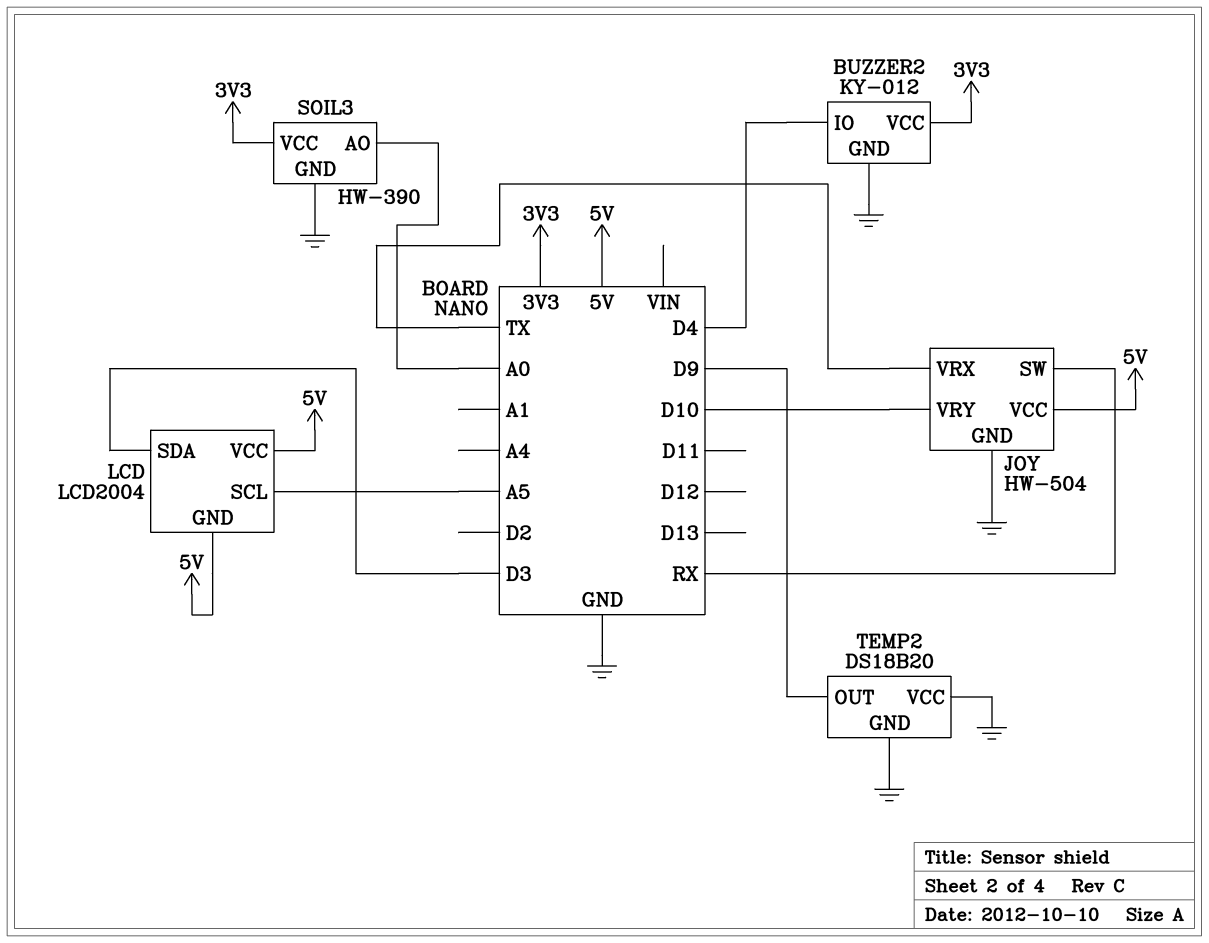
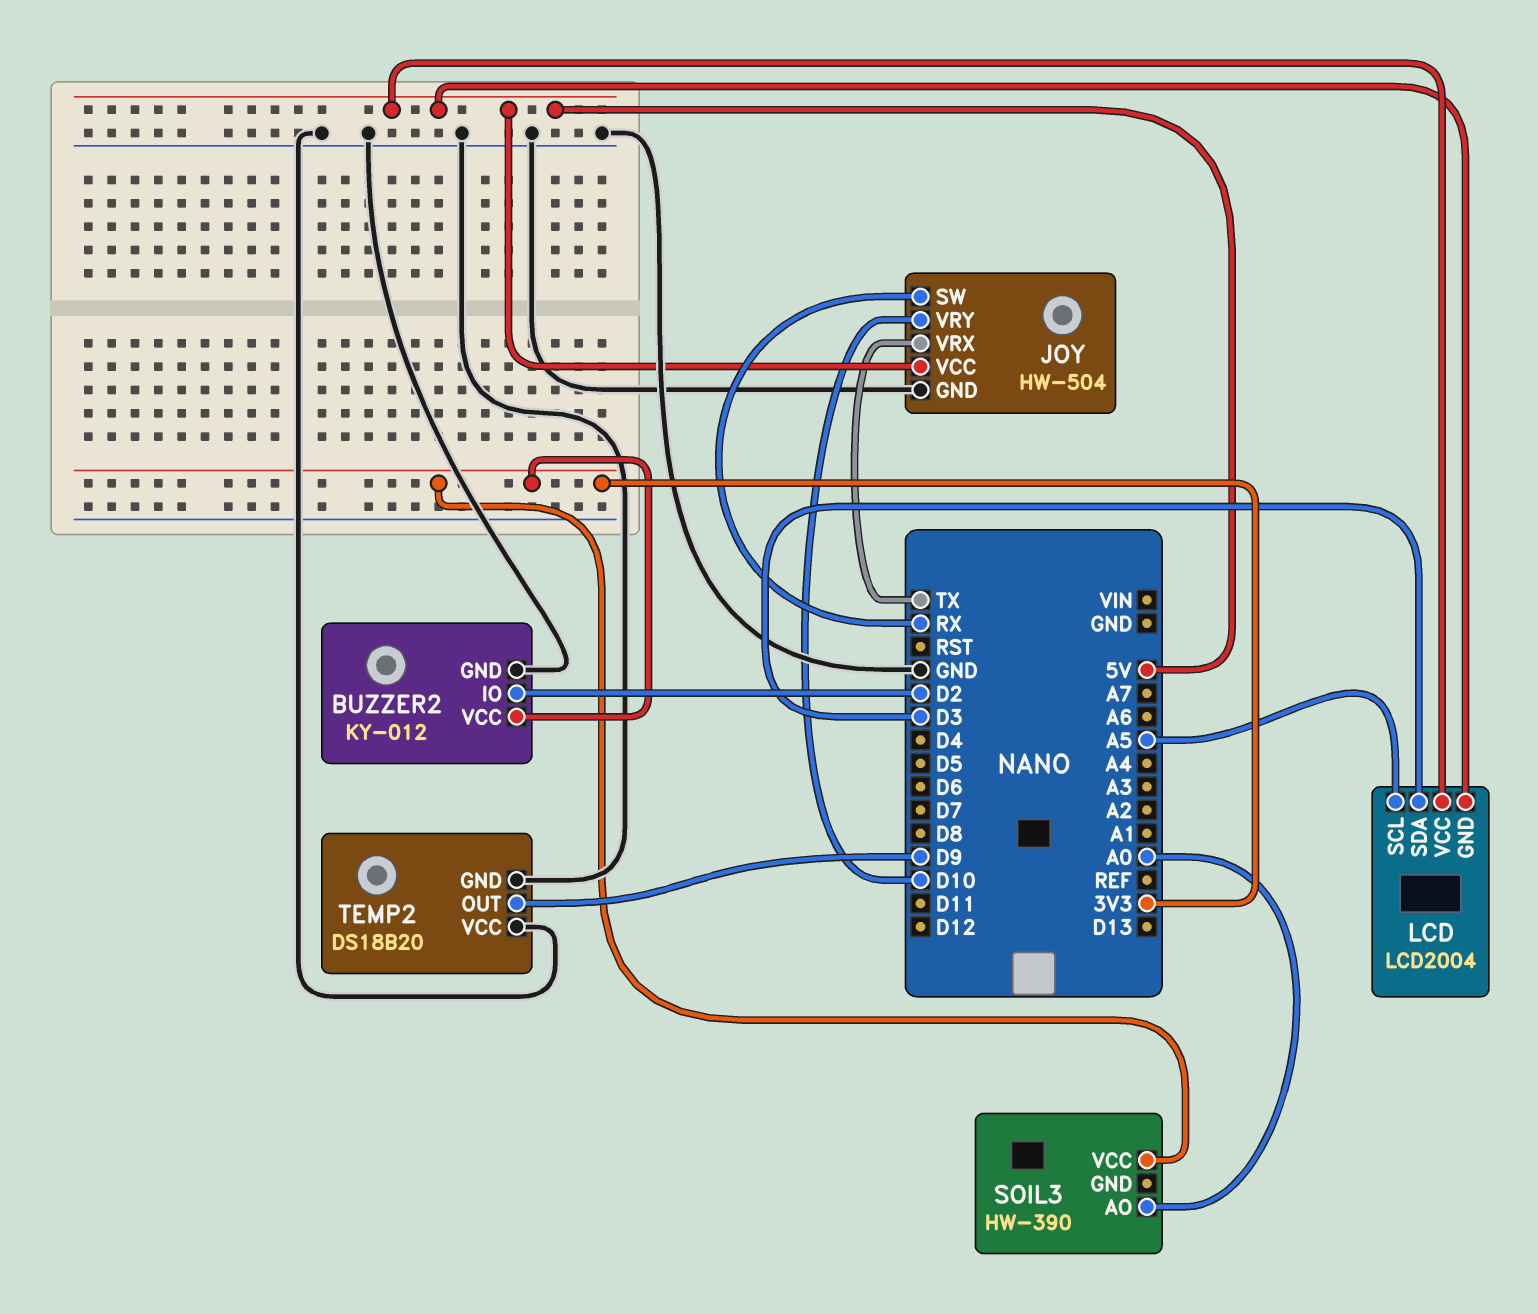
BUZZER2 pin IO: D4 -> D2
SOIL3 pin GND: GND -> none

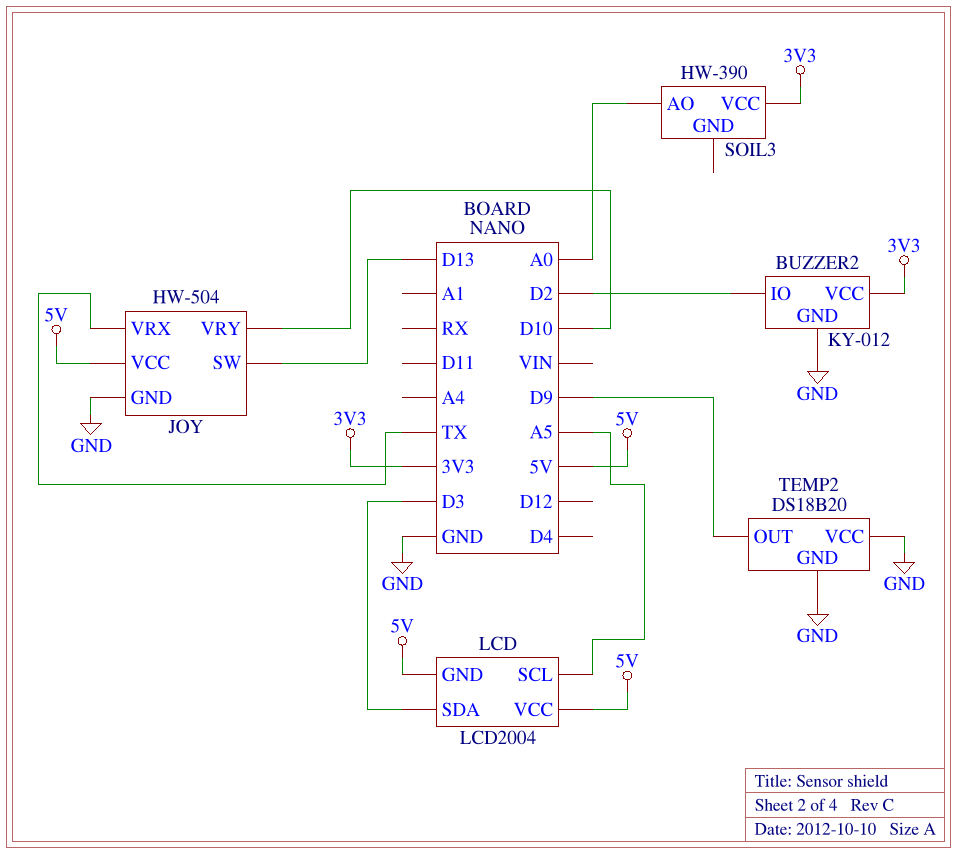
JOY pin SW: RX -> D13

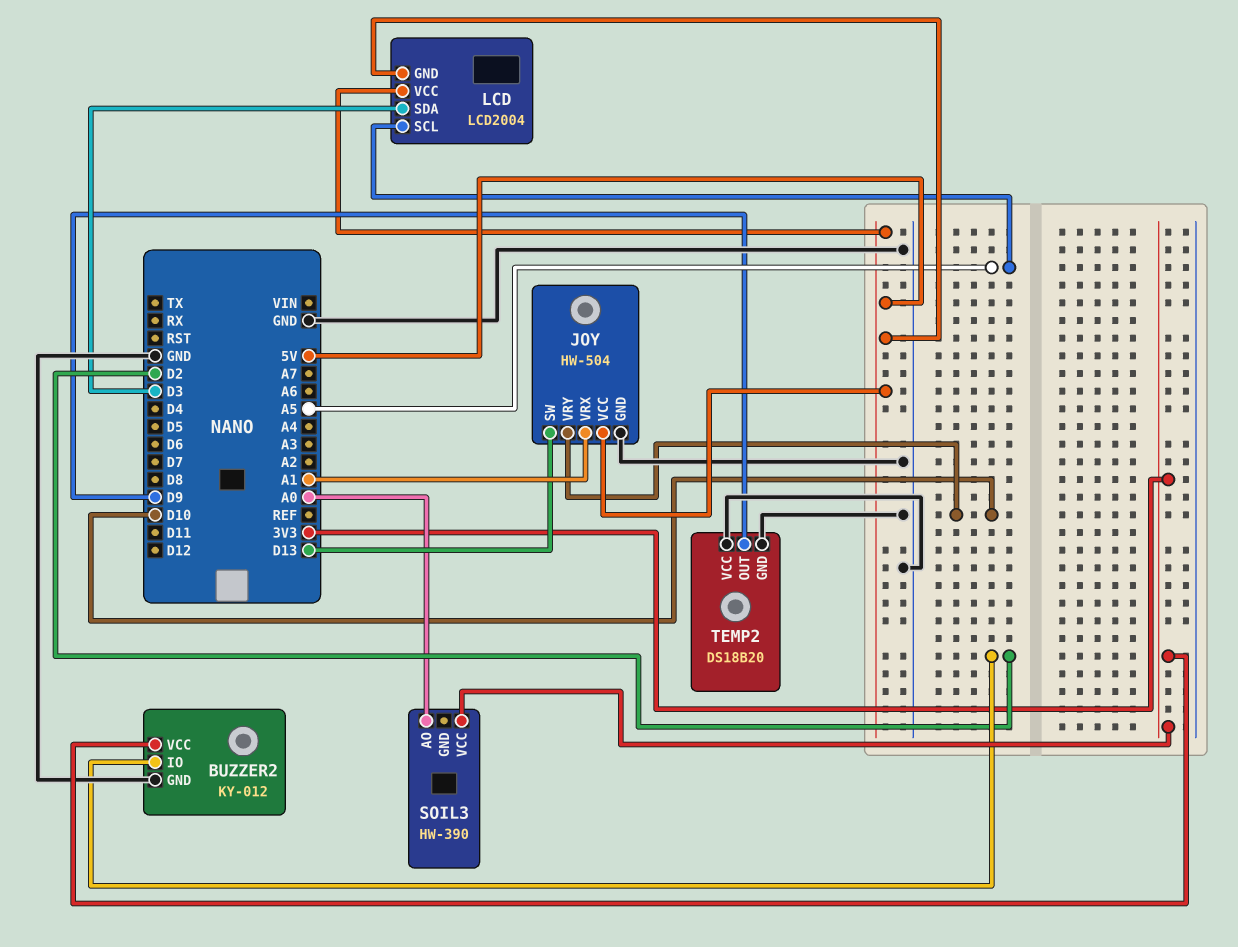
JOY pin VRX: TX -> A1

